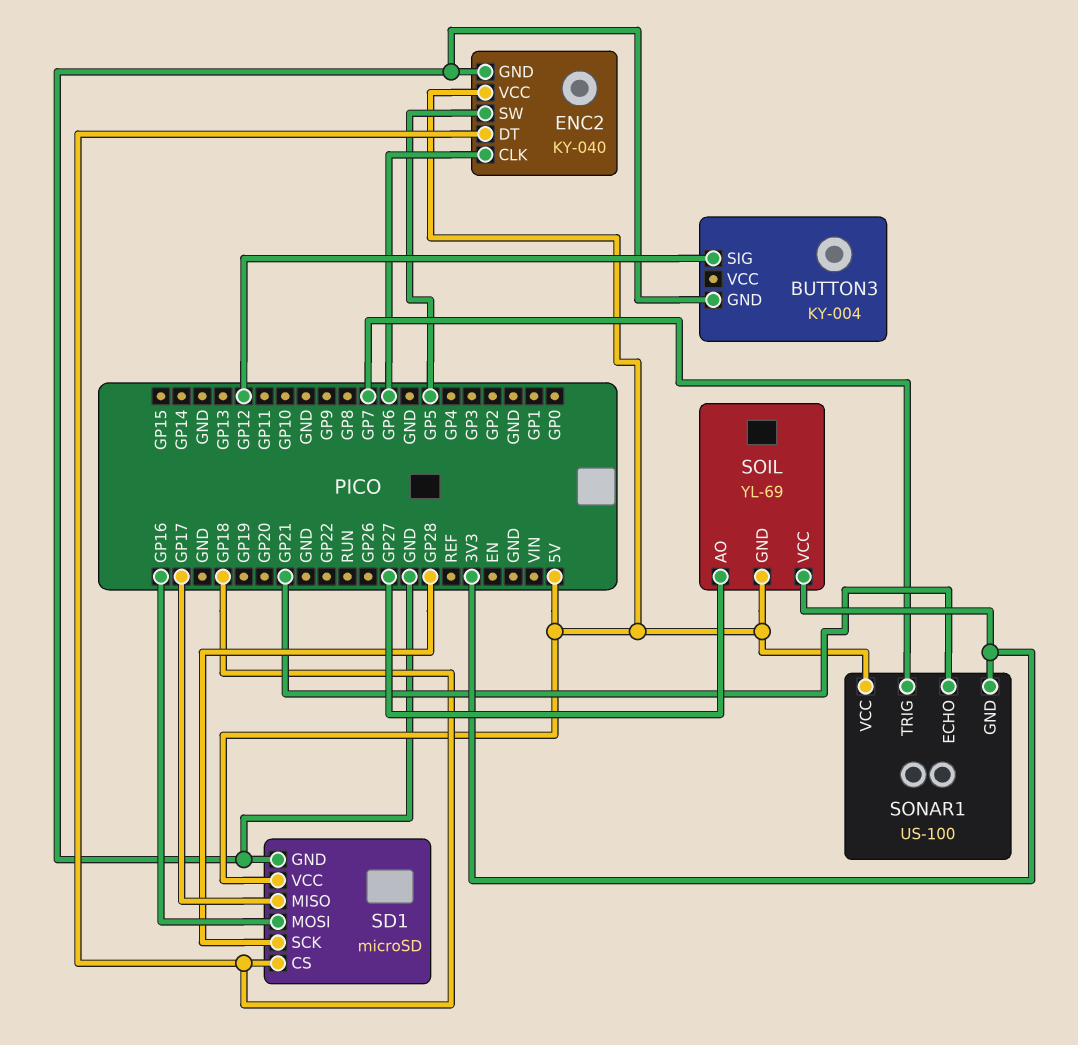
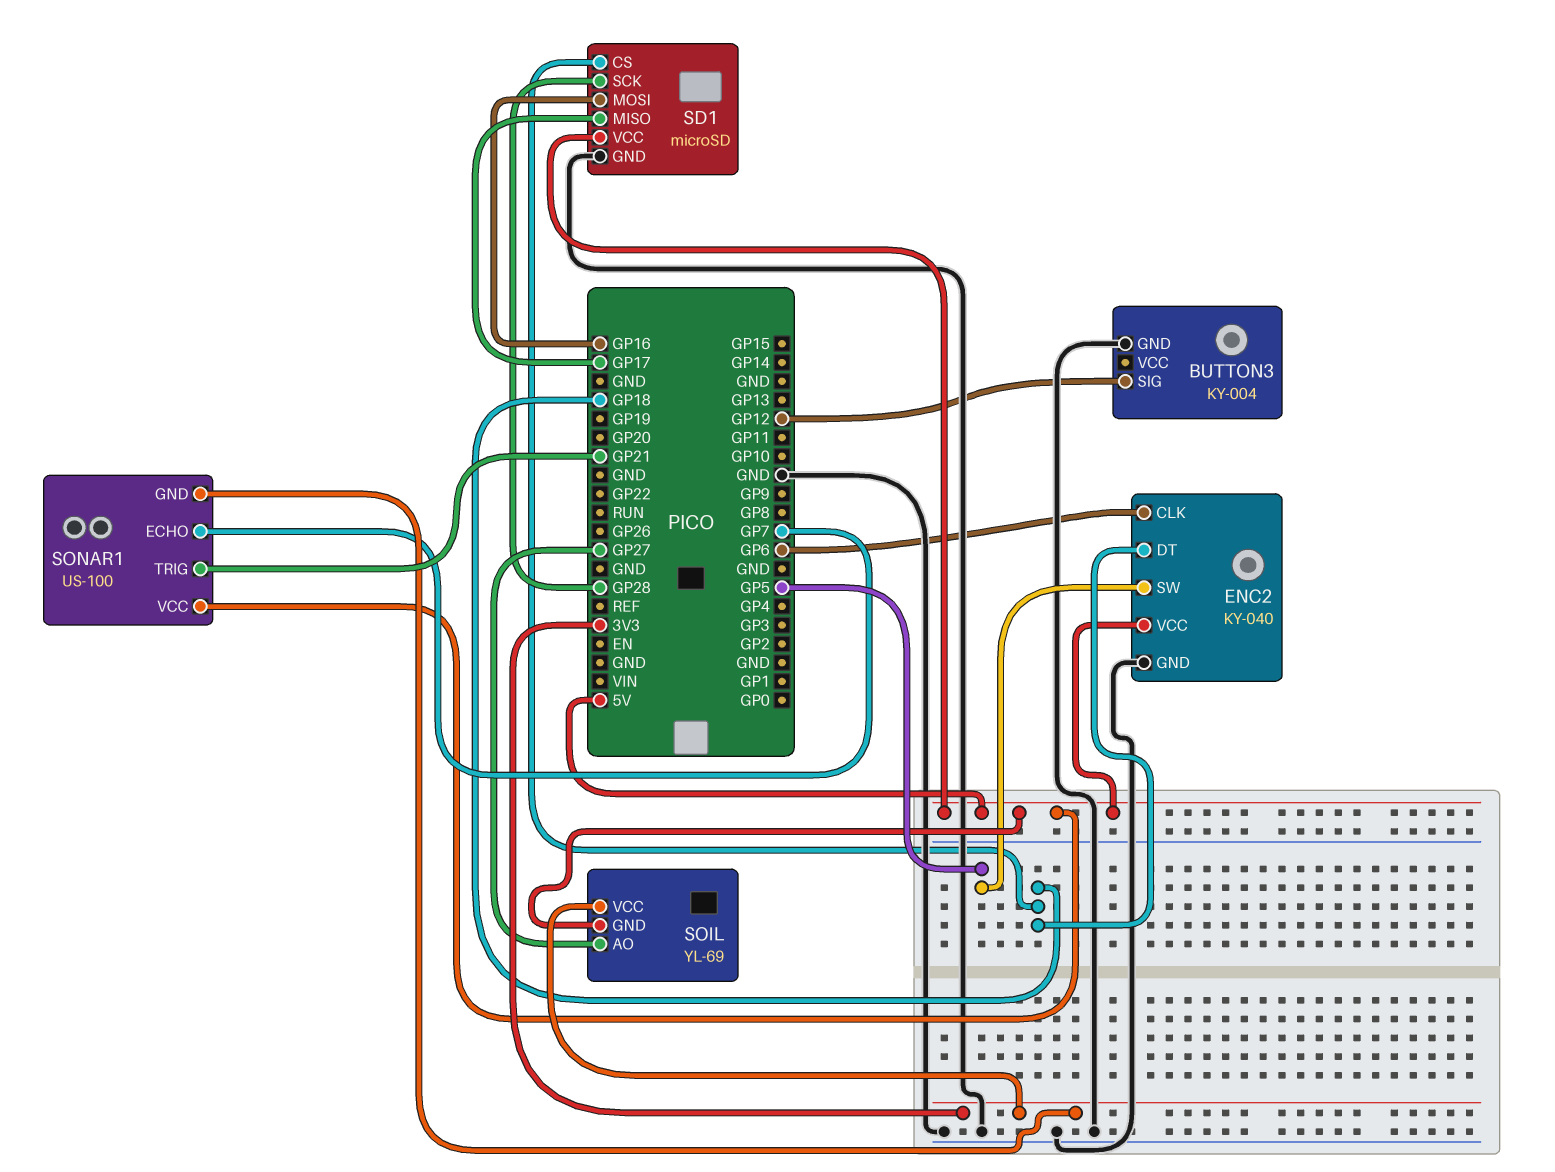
SONAR1 pin ECHO: GP21 -> GP7
SONAR1 pin TRIG: GP7 -> GP21

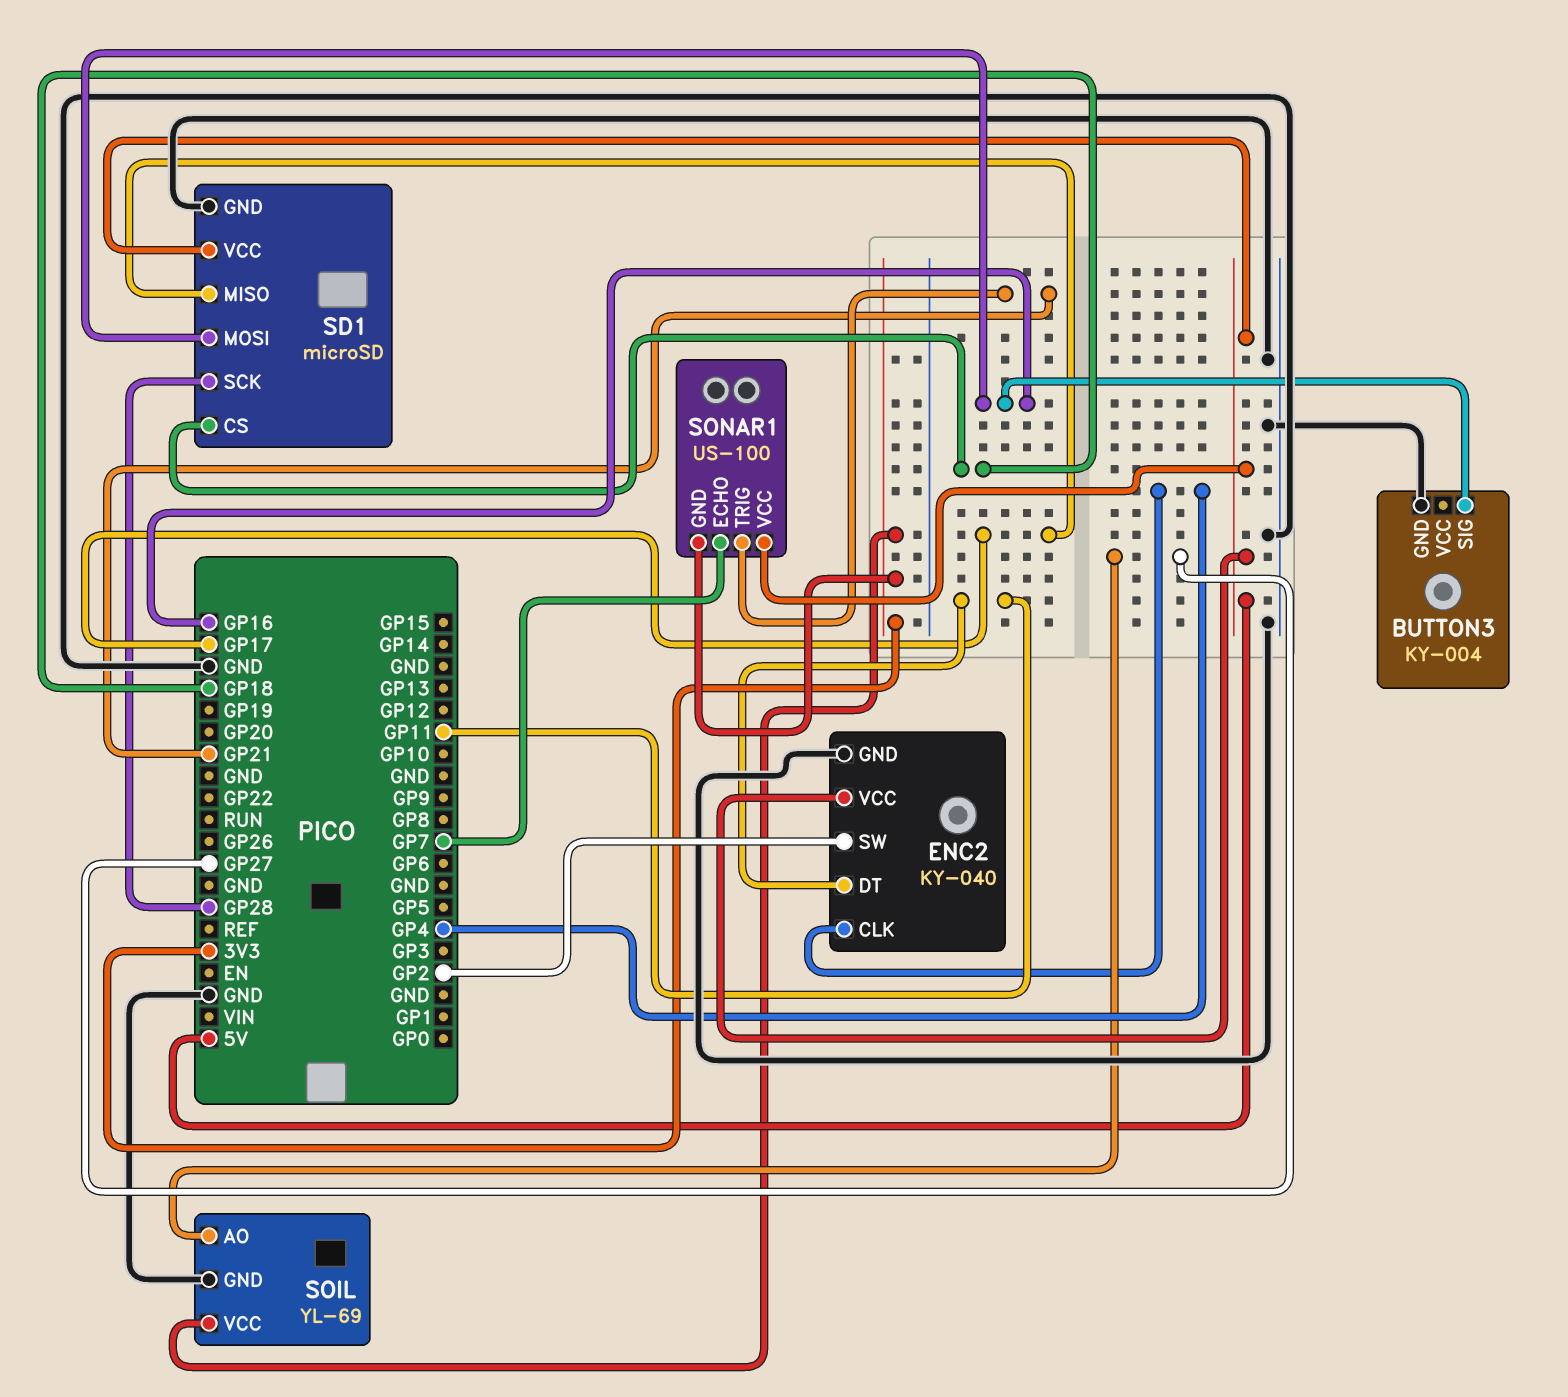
BUTTON3 pin SIG: GP12 -> GP16
ENC2 pin CLK: GP6 -> GP4
ENC2 pin DT: GP18 -> GP11
ENC2 pin SW: GP5 -> GP2
SOIL pin GND: 5V -> GND

